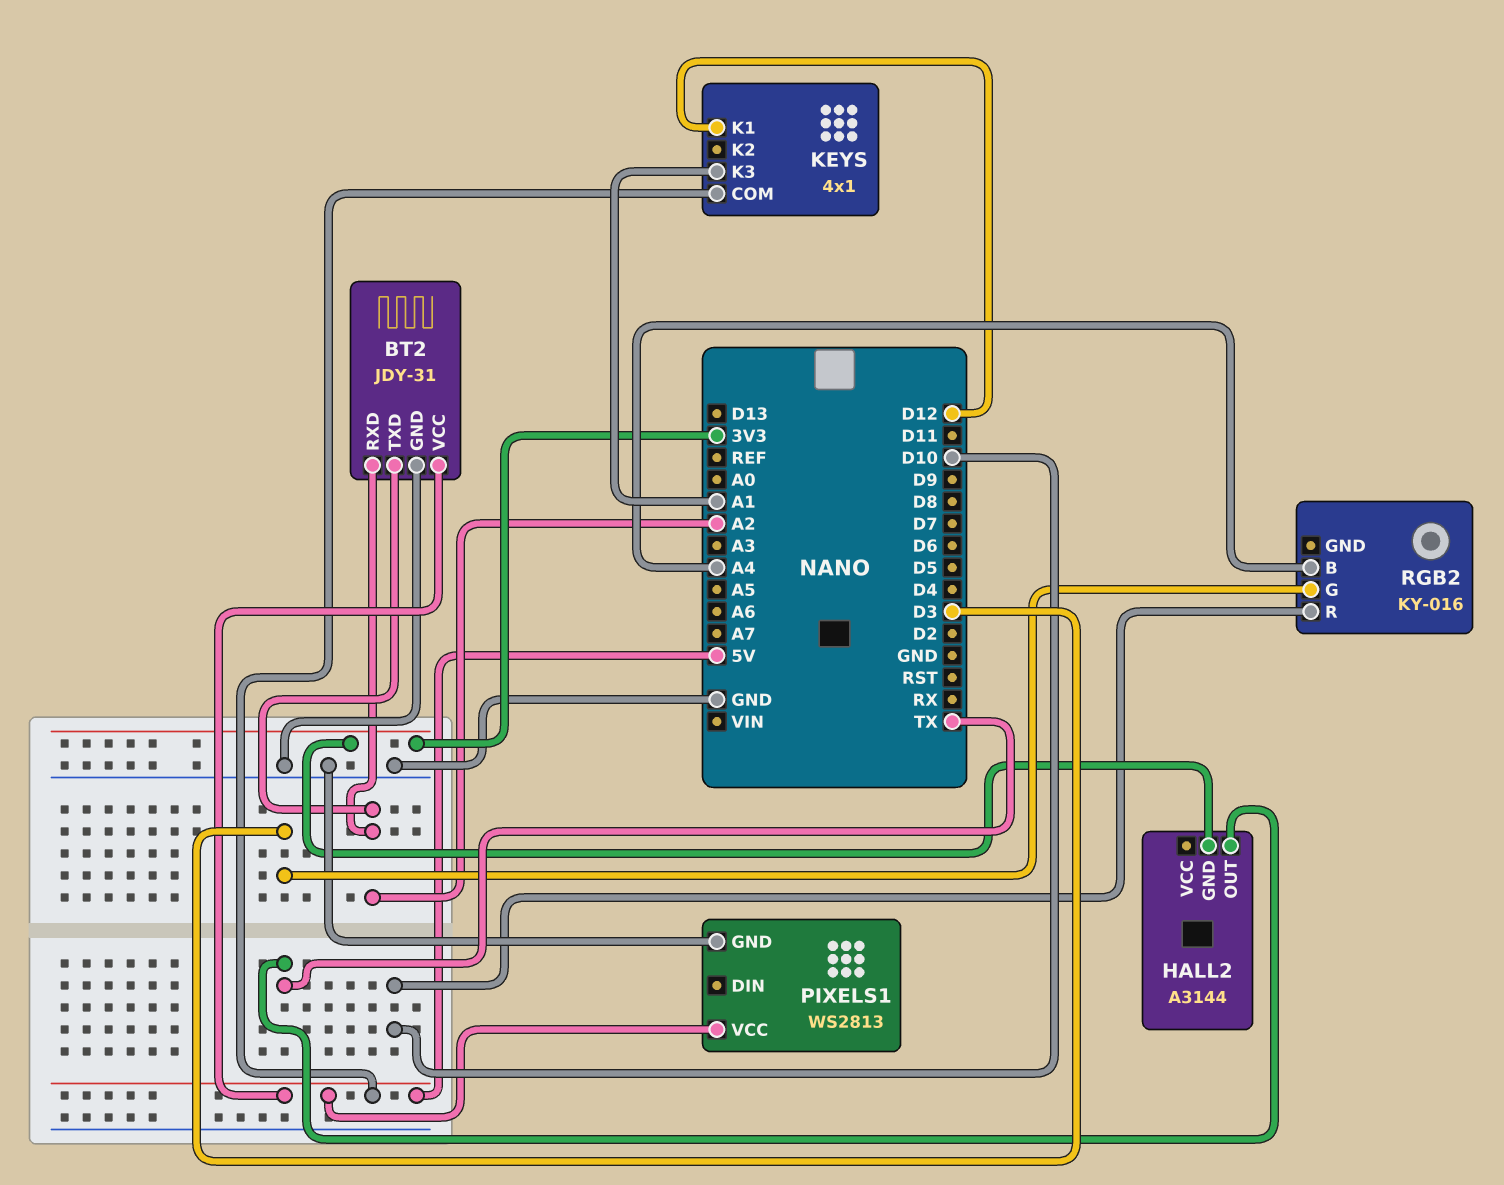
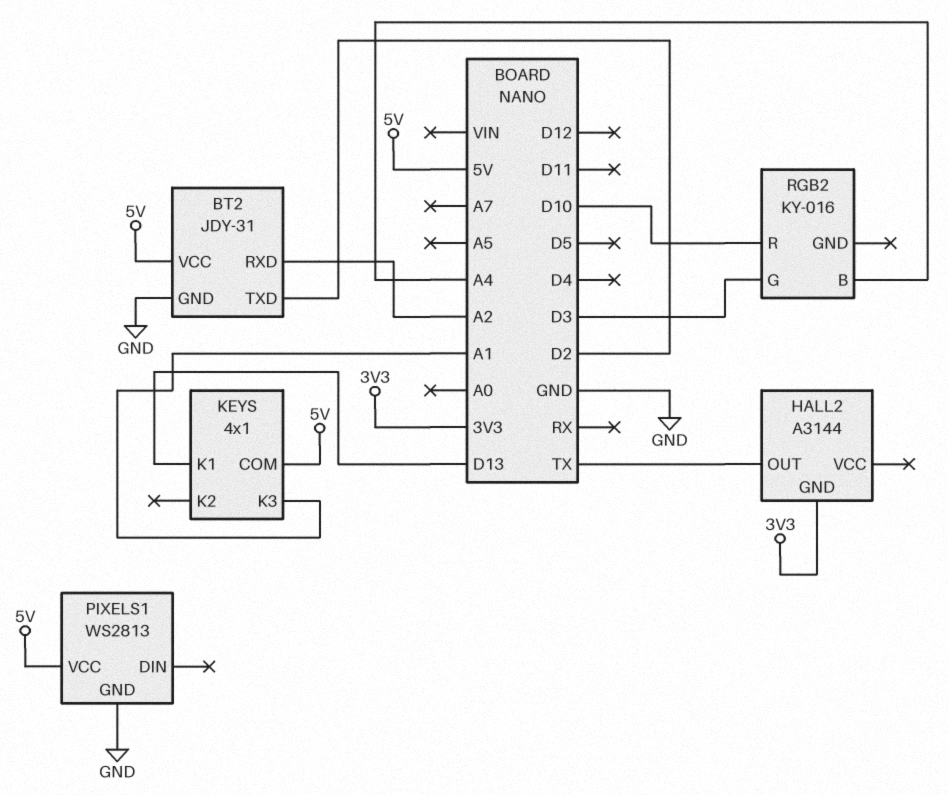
BT2 pin TXD: A2 -> D2
KEYS pin K1: D12 -> D13

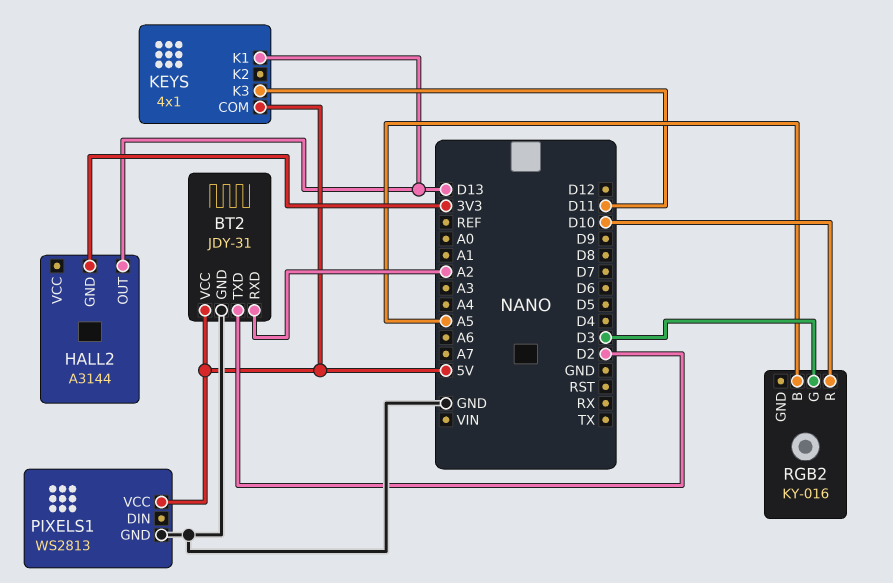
HALL2 pin OUT: TX -> D13
KEYS pin K3: A1 -> D11
RGB2 pin B: A4 -> A5

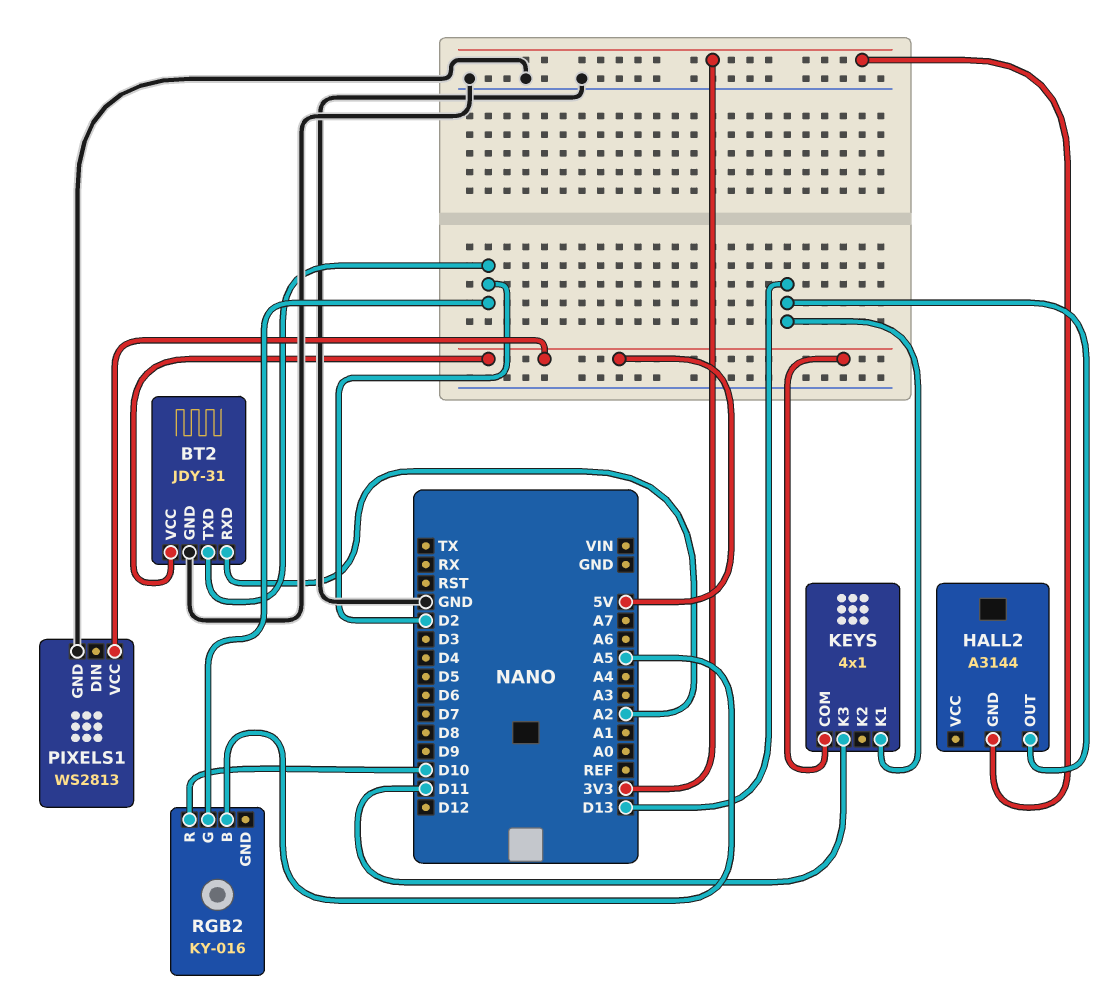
RGB2 pin G: D3 -> D2

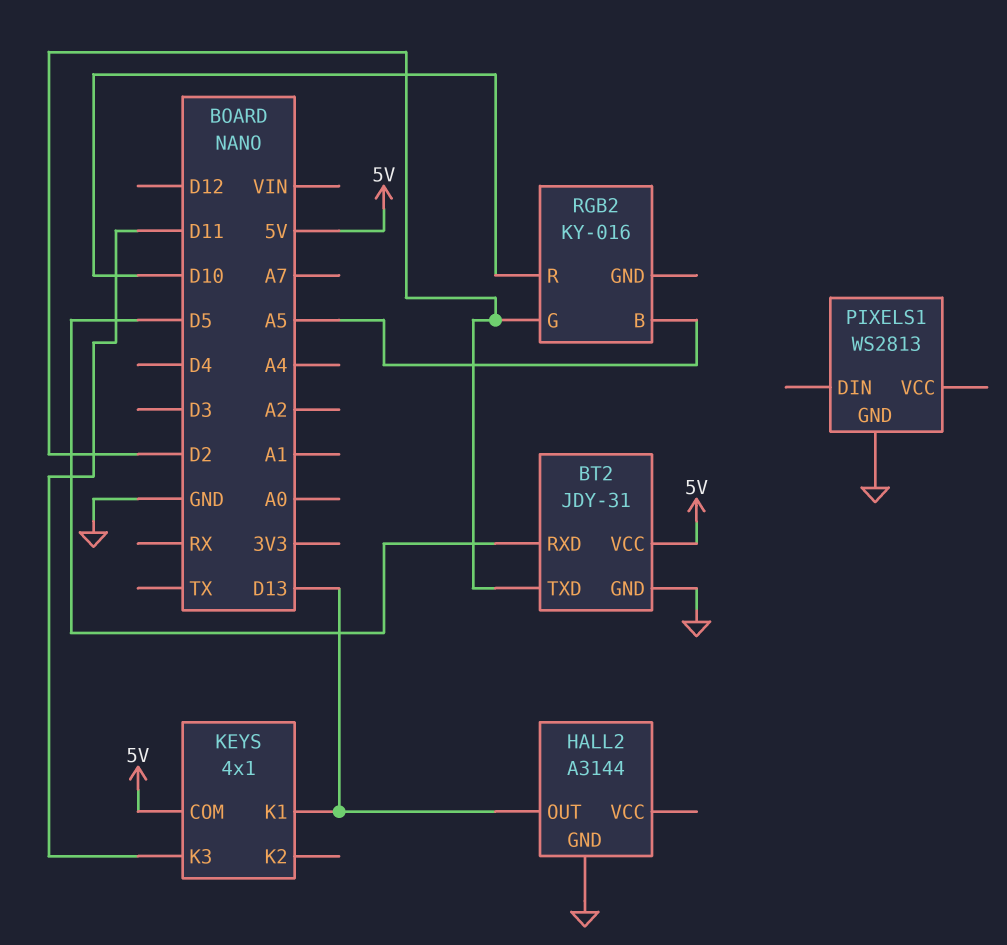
BT2 pin RXD: A2 -> D5
HALL2 pin GND: 3V3 -> GND
PIXELS1 pin VCC: 5V -> none

